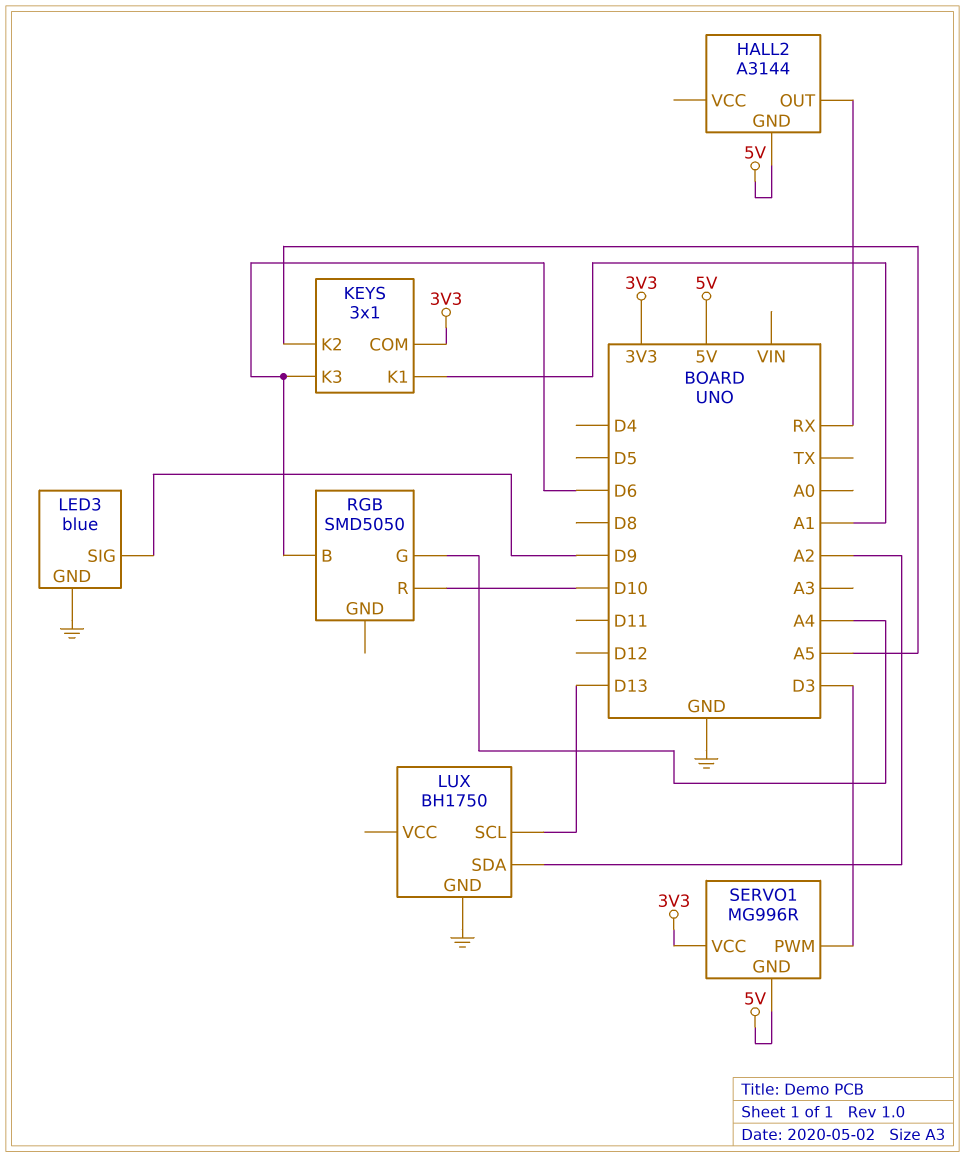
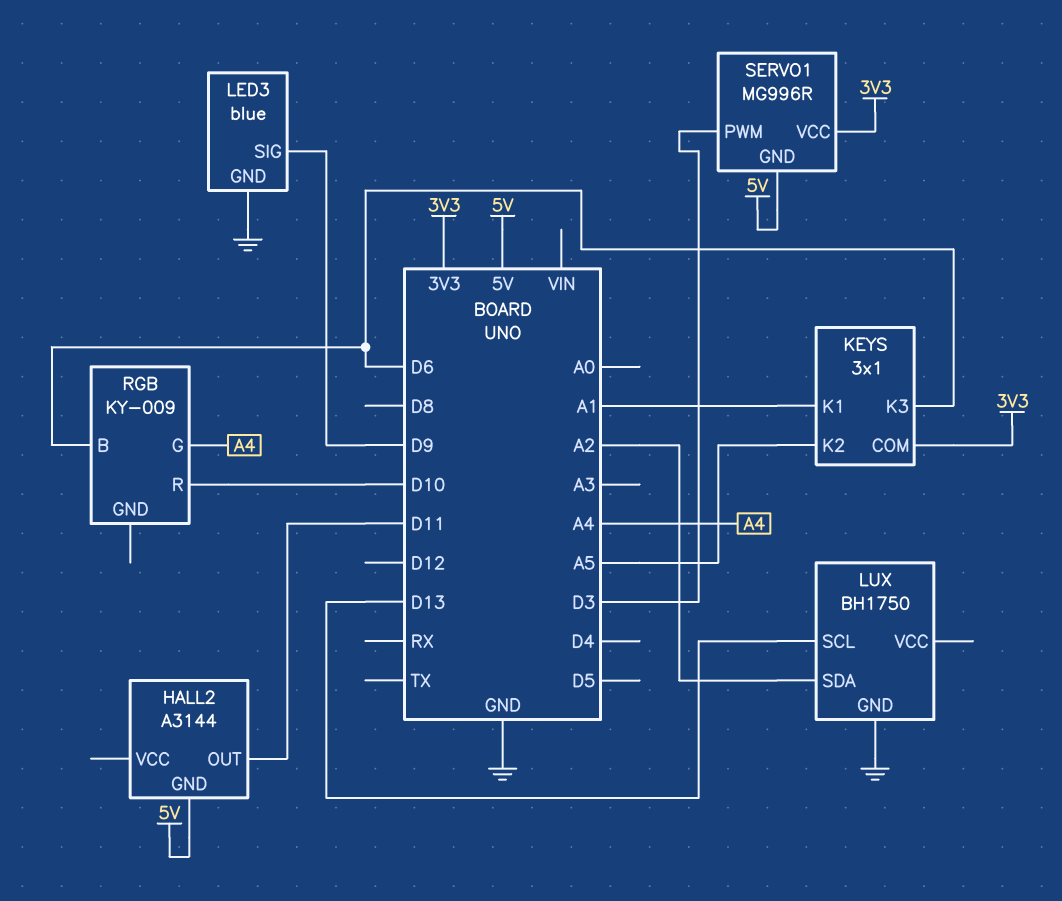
HALL2 pin OUT: RX -> D11
RGB: SMD5050 -> KY-009

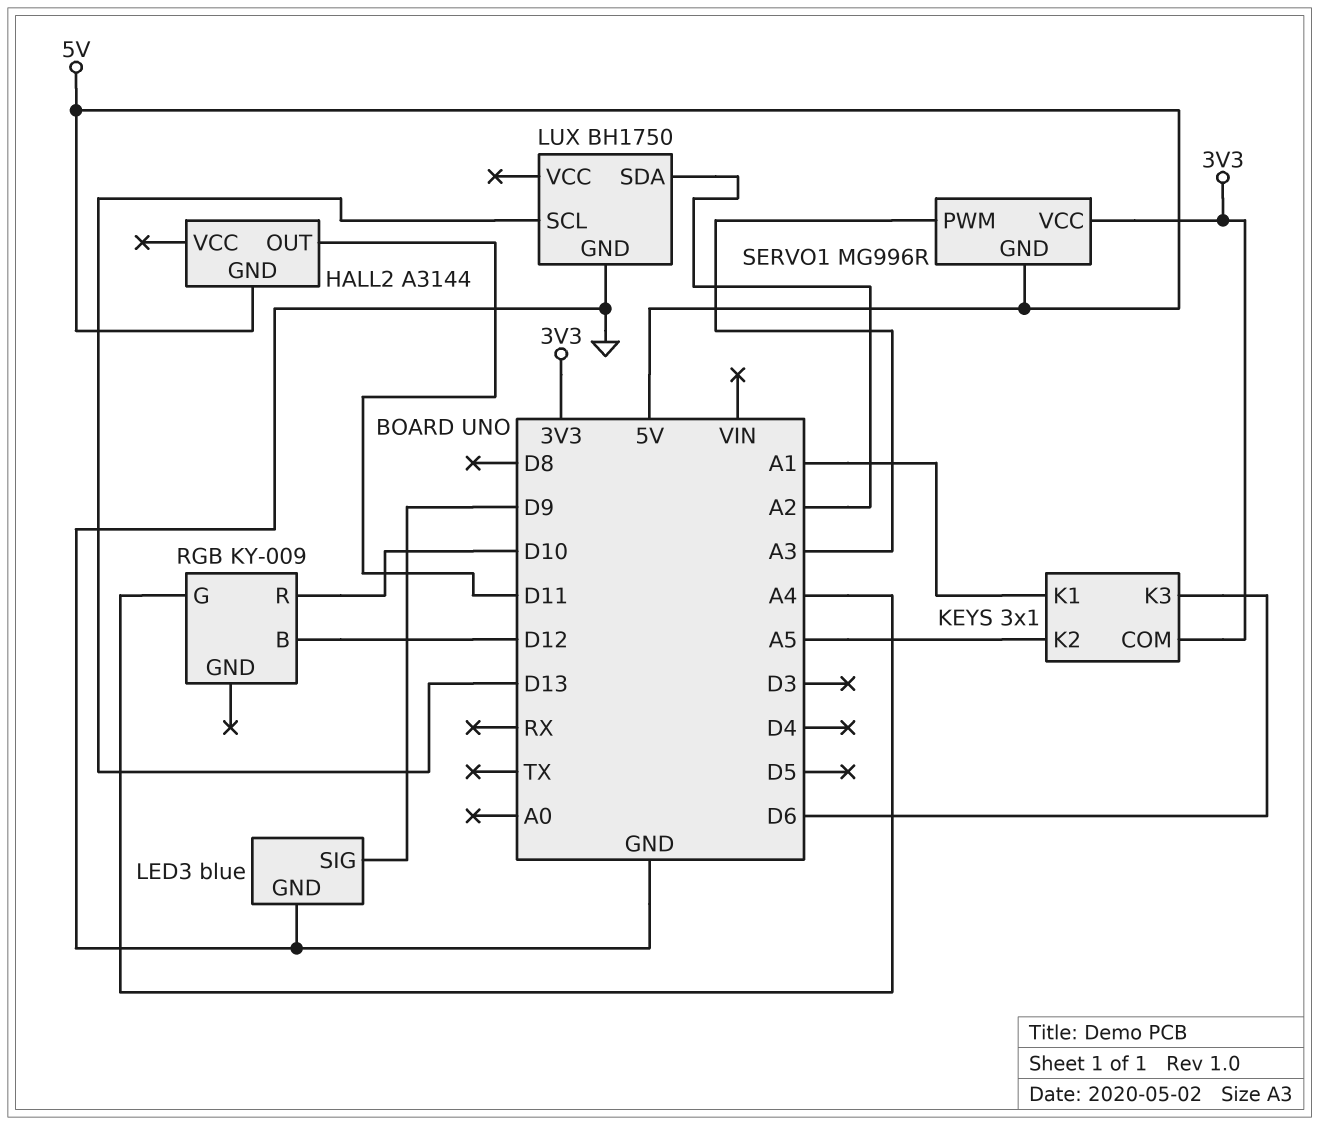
RGB pin B: D6 -> D12
SERVO1 pin PWM: D3 -> A3

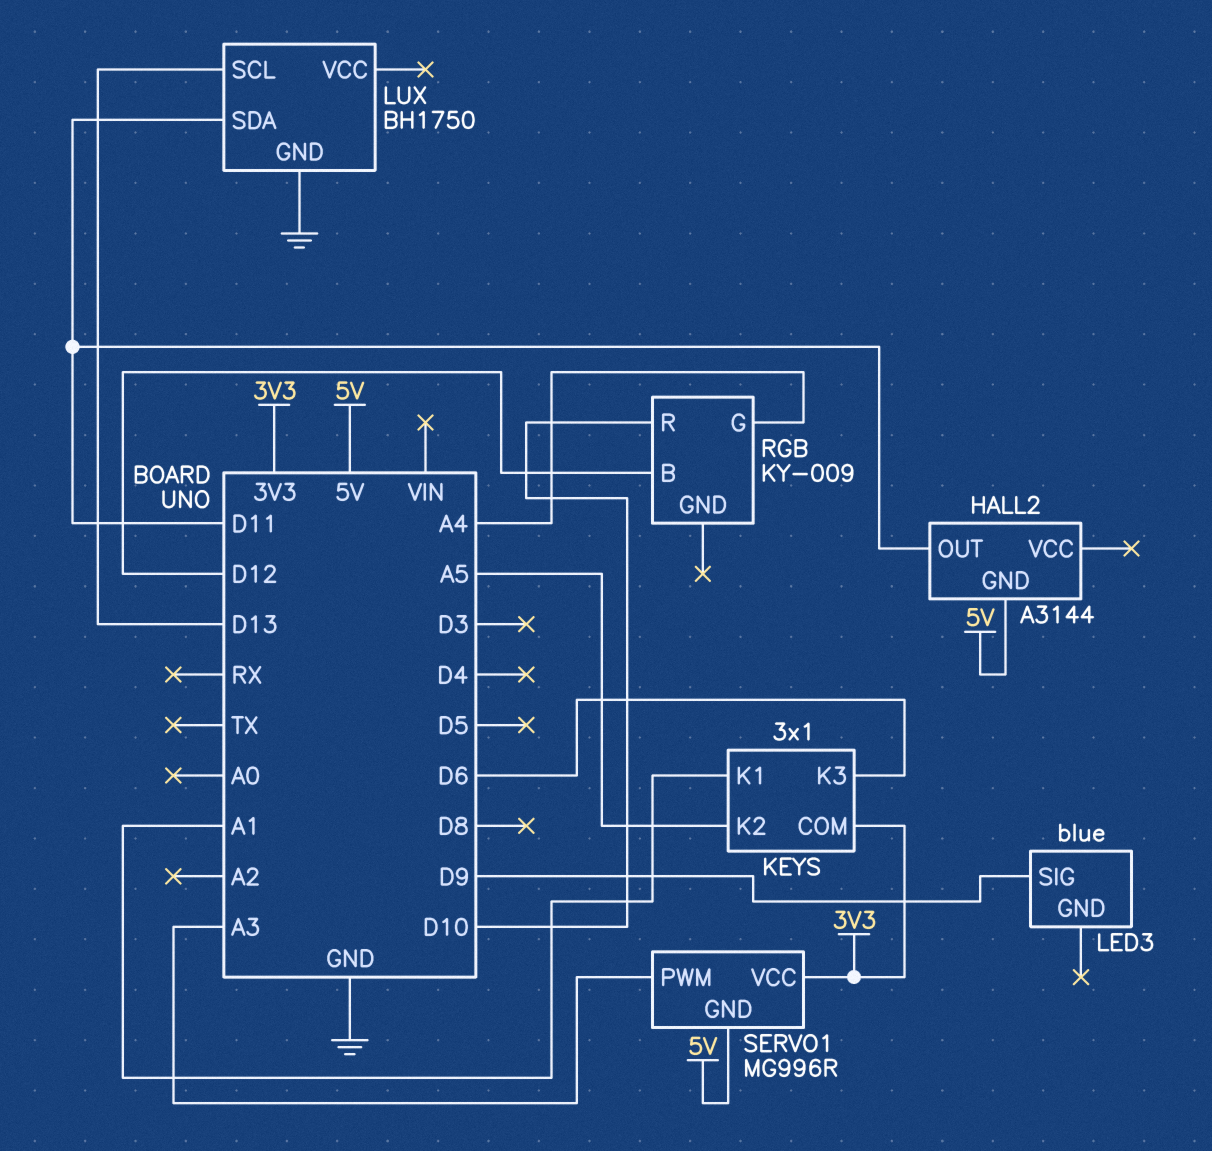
LED3 pin GND: GND -> none
LUX pin SDA: A2 -> D11

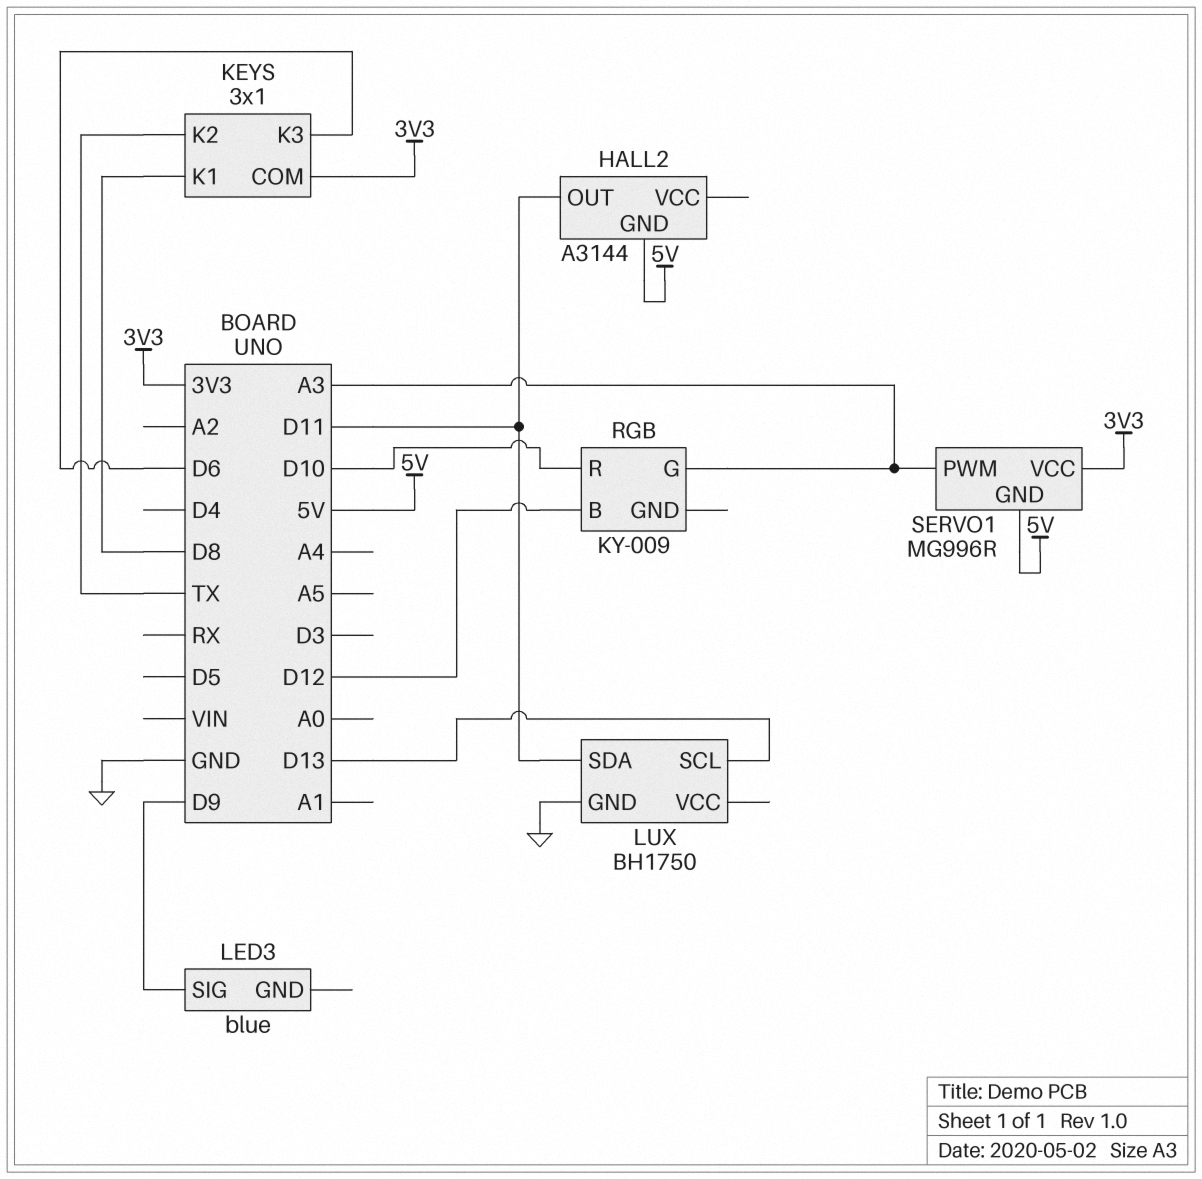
KEYS pin K1: A1 -> D8
KEYS pin K2: A5 -> TX
RGB pin G: A4 -> A3

